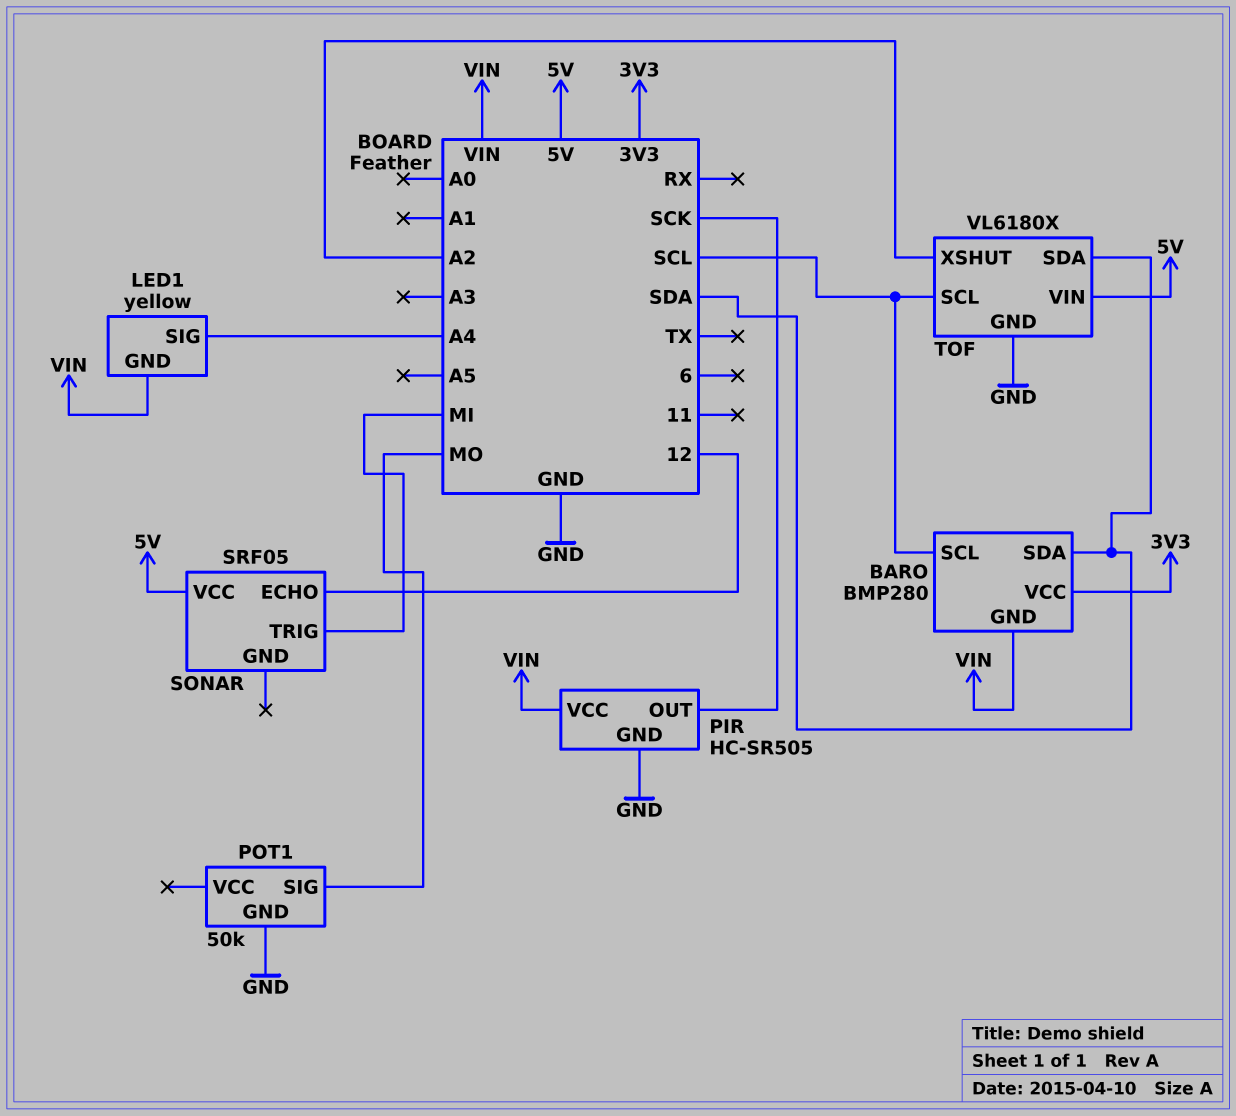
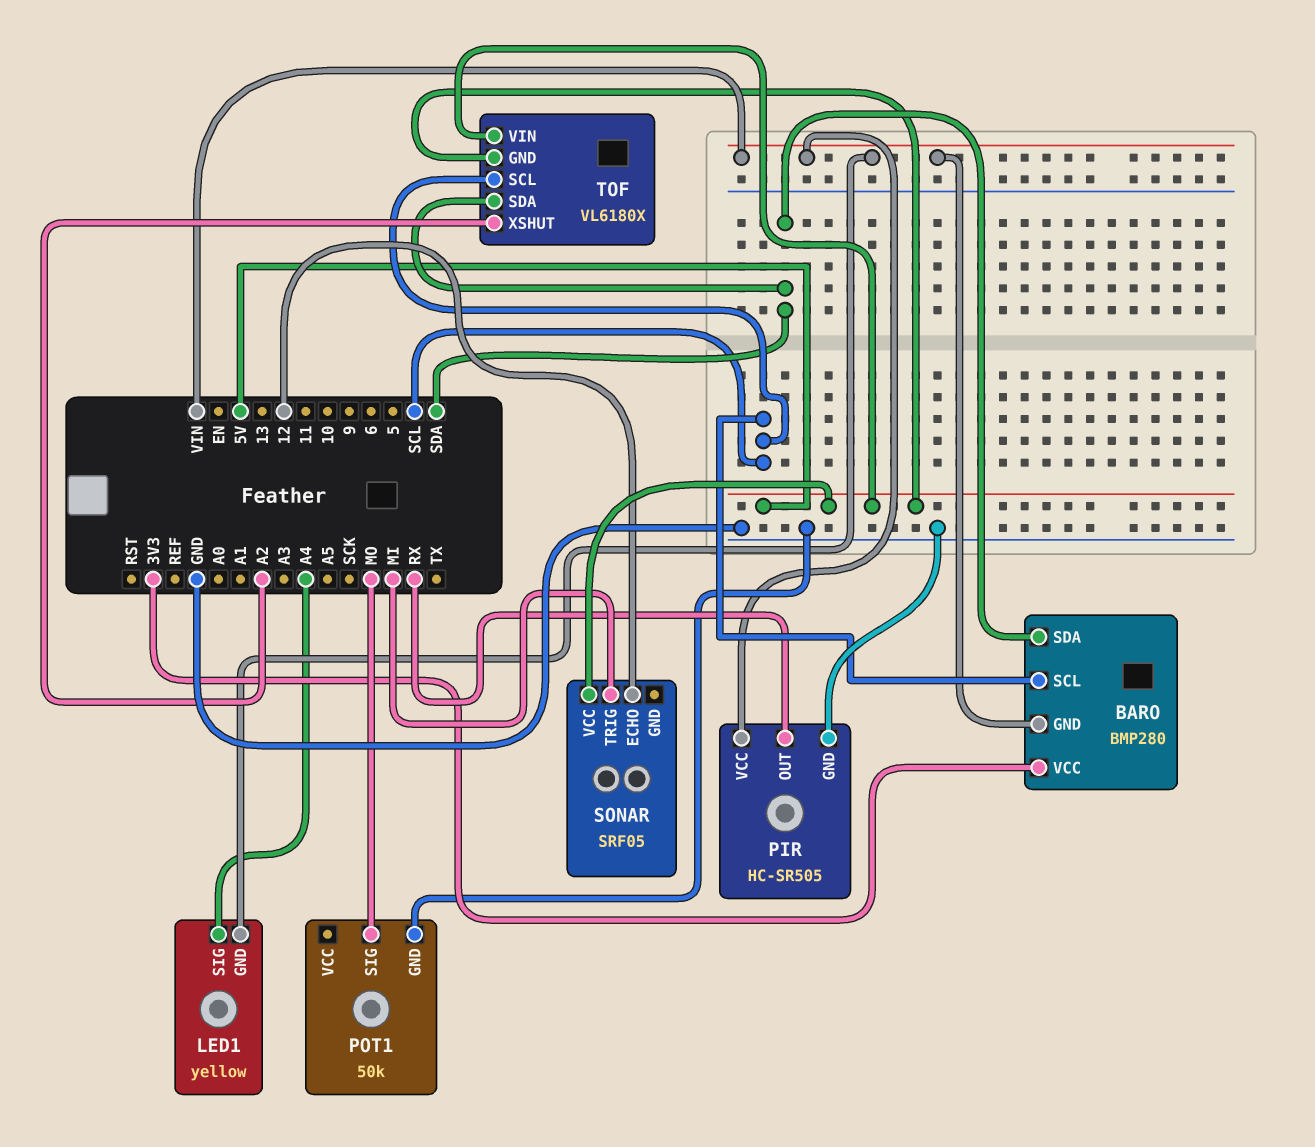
PIR pin OUT: SCK -> RX
TOF pin GND: GND -> 5V

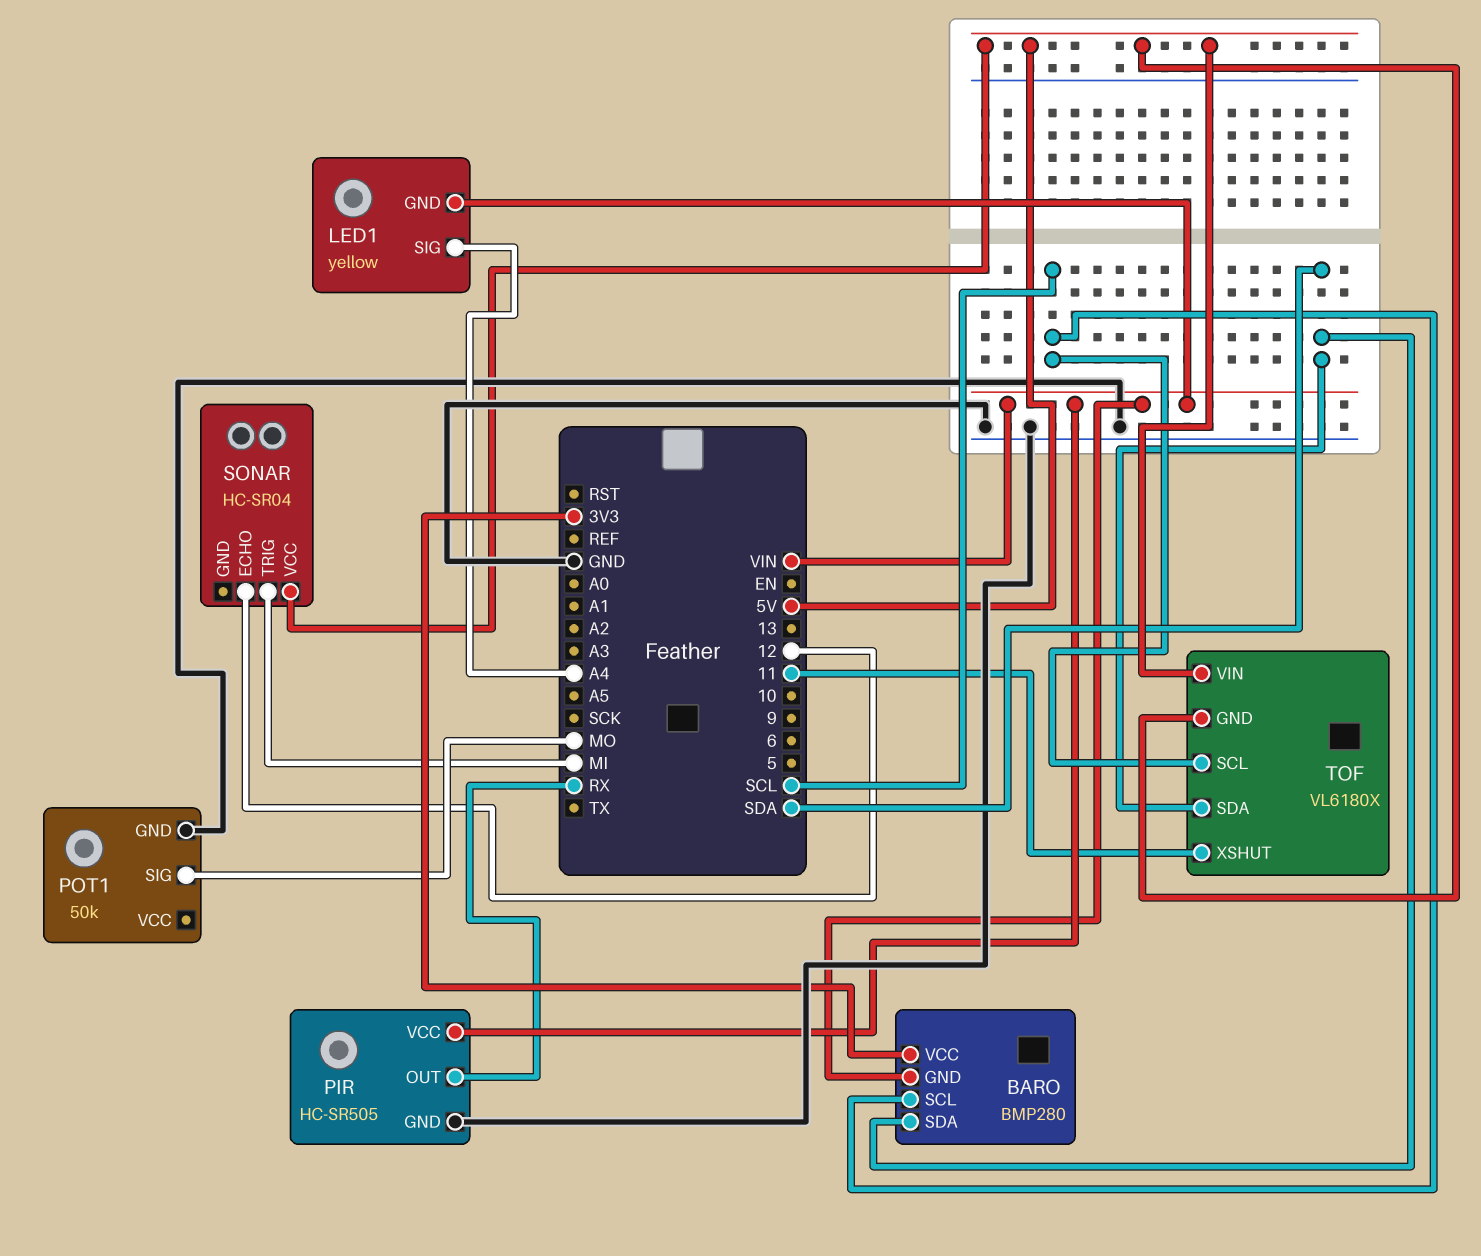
SONAR: SRF05 -> HC-SR04
TOF pin XSHUT: A2 -> 11

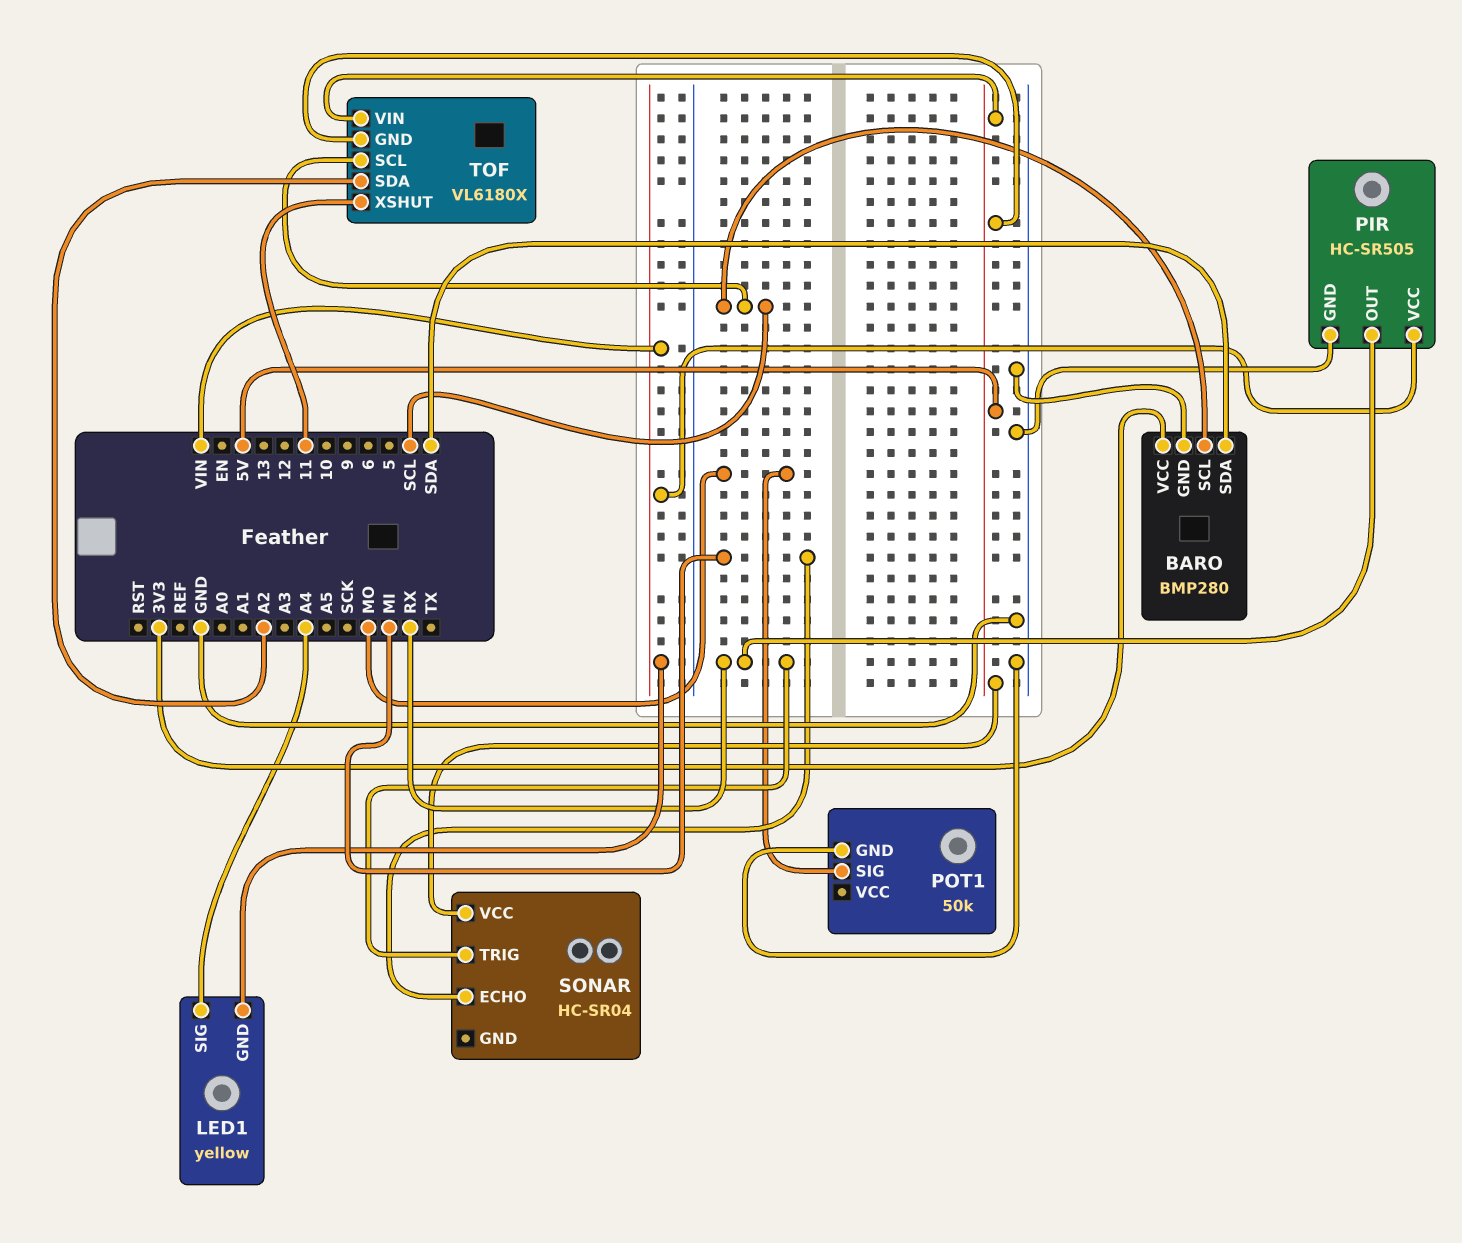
BARO pin GND: VIN -> GND
SONAR pin ECHO: 12 -> MI
SONAR pin TRIG: MI -> RX
TOF pin SDA: SDA -> A2

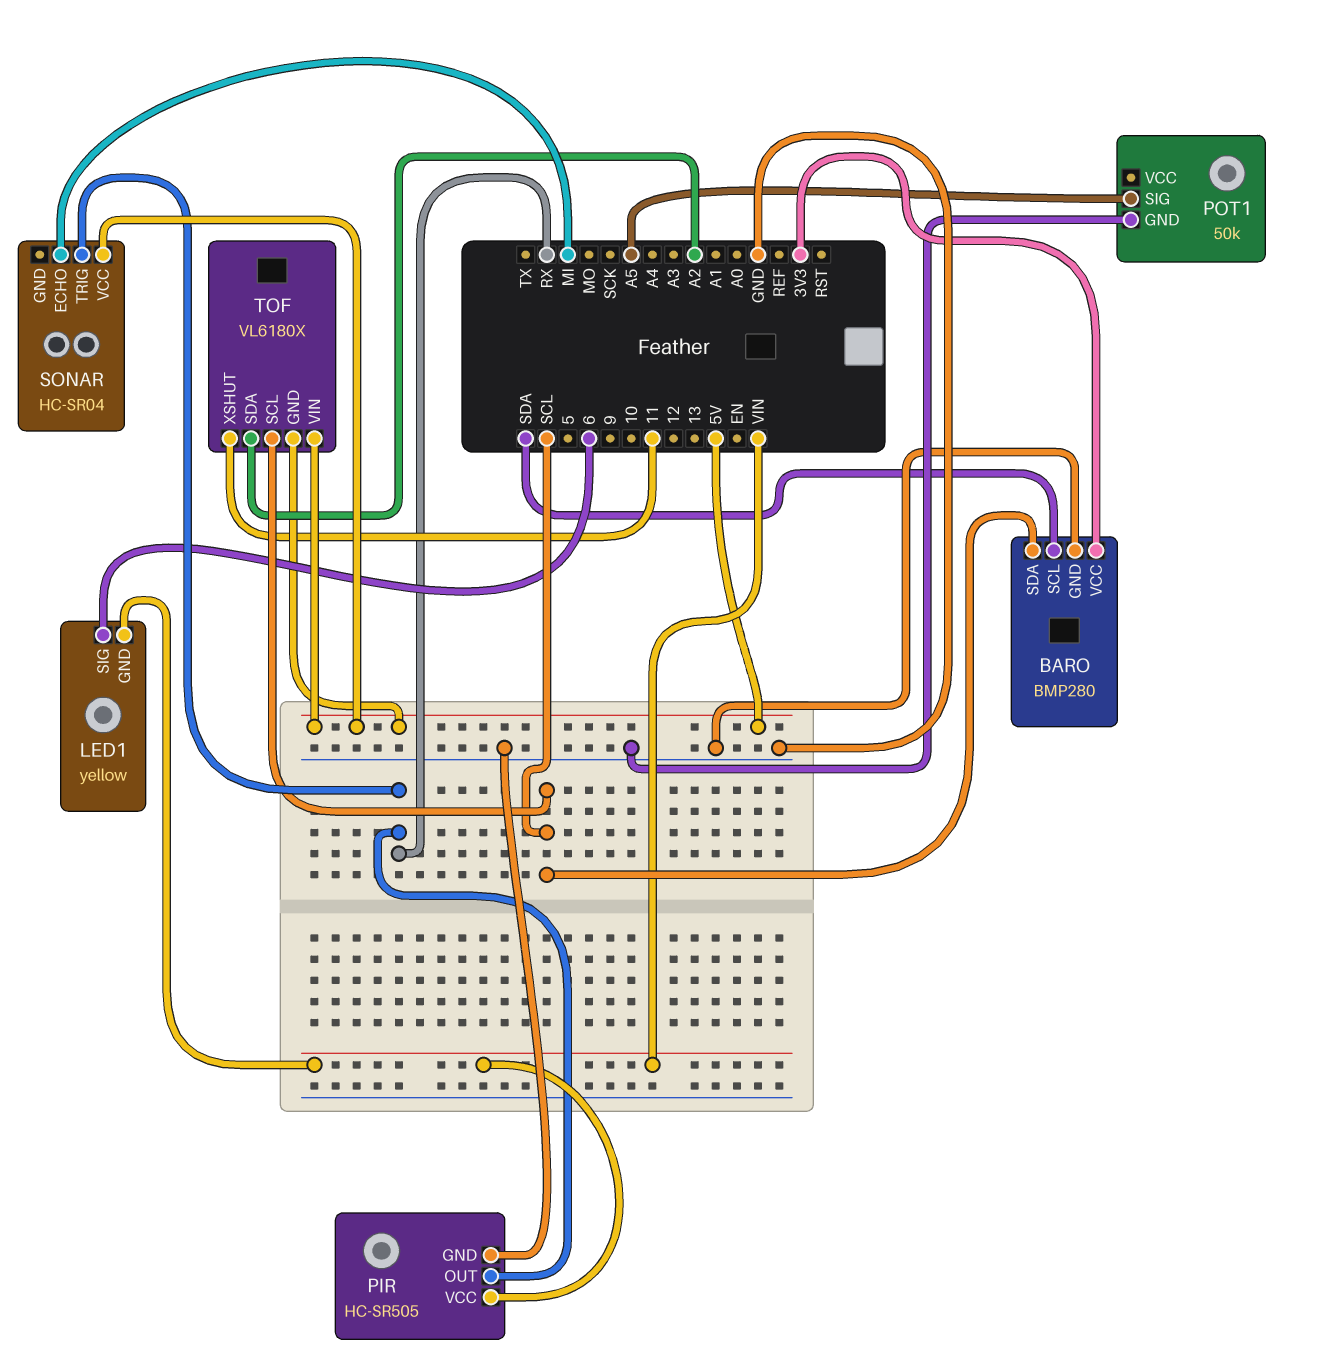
BARO pin SCL: SCL -> SDA
BARO pin SDA: SDA -> SCL
LED1 pin SIG: A4 -> 6
POT1 pin SIG: MO -> A5

